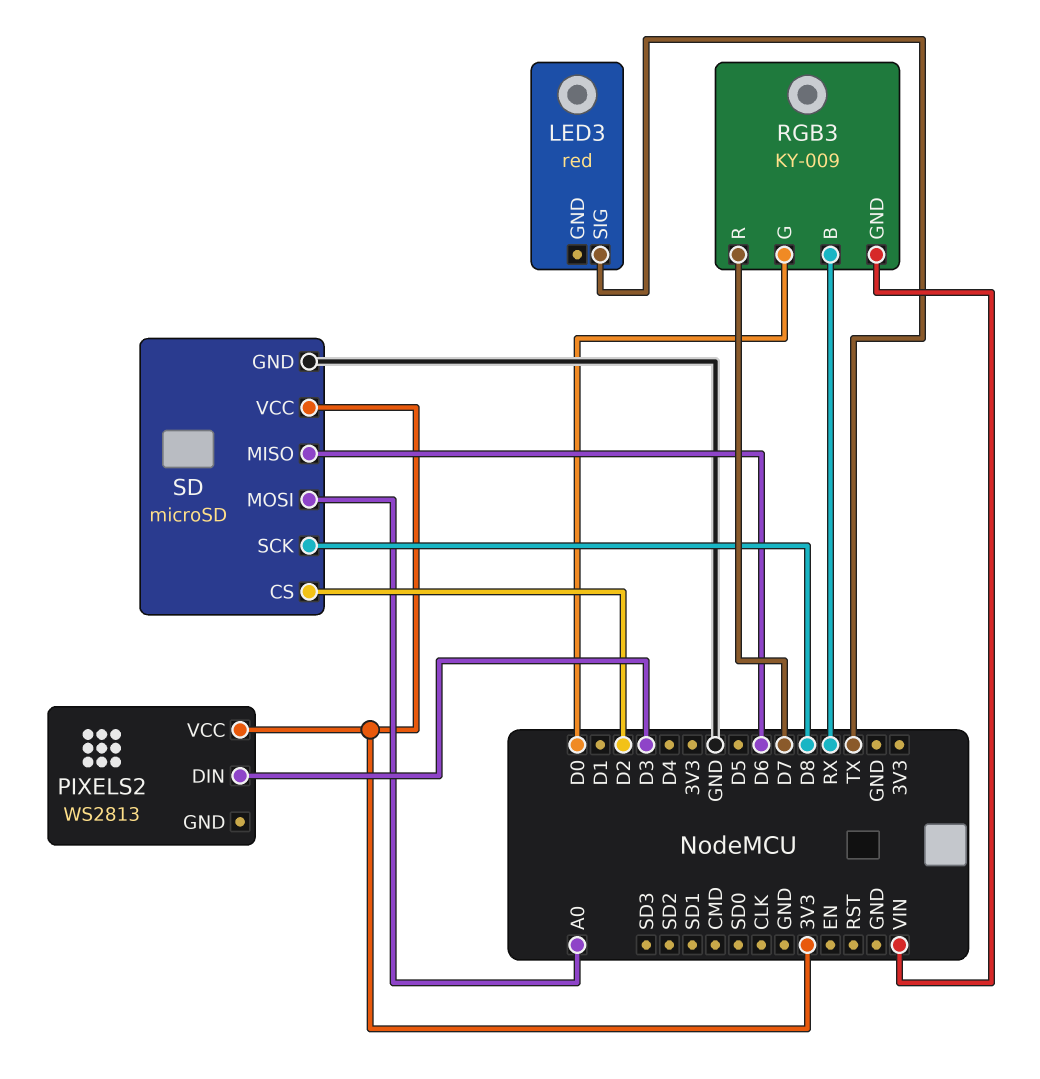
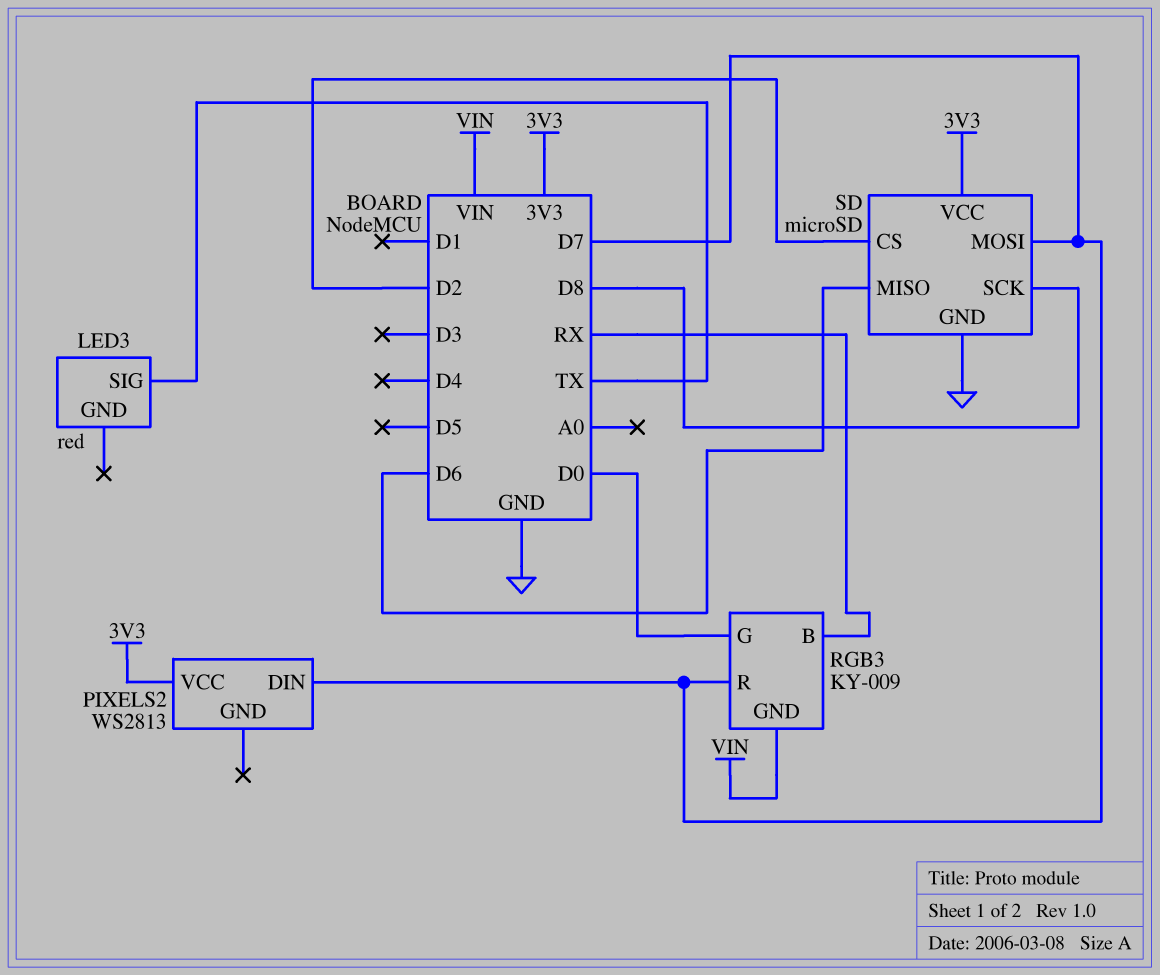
PIXELS2 pin DIN: D3 -> D7
SD pin MOSI: A0 -> D7

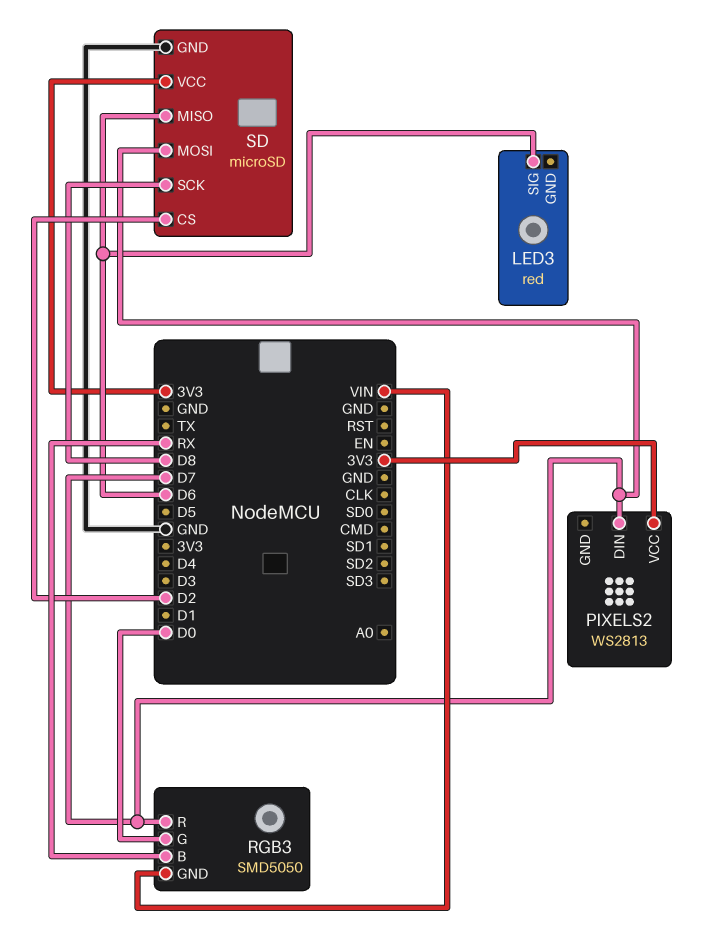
LED3 pin SIG: TX -> D6
RGB3: KY-009 -> SMD5050

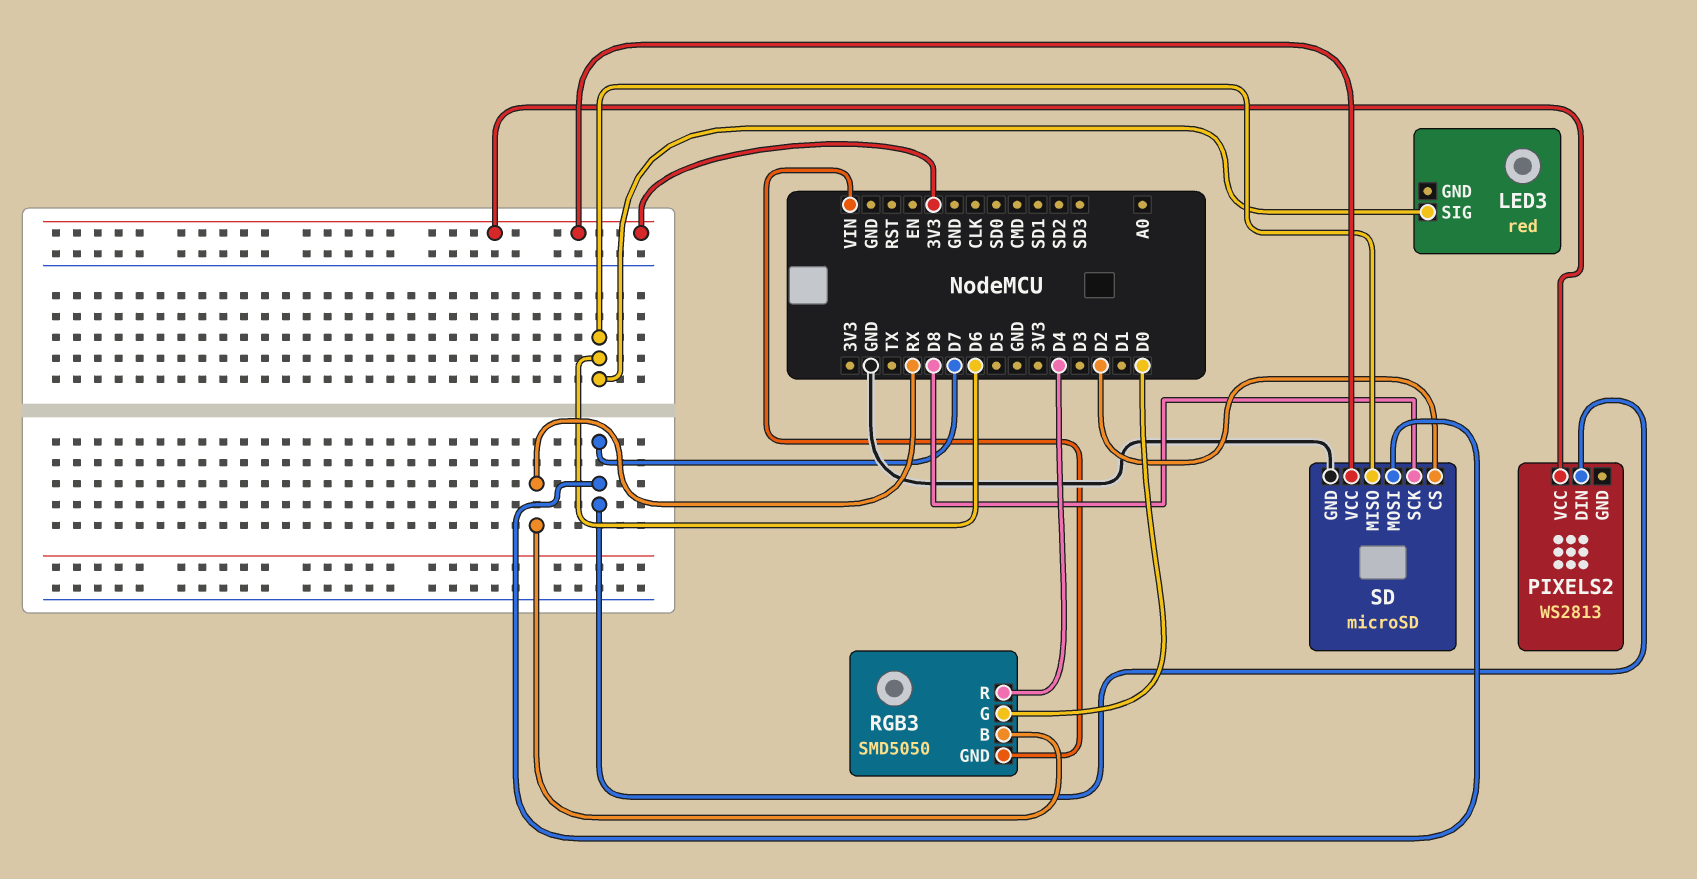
RGB3 pin R: D7 -> D4

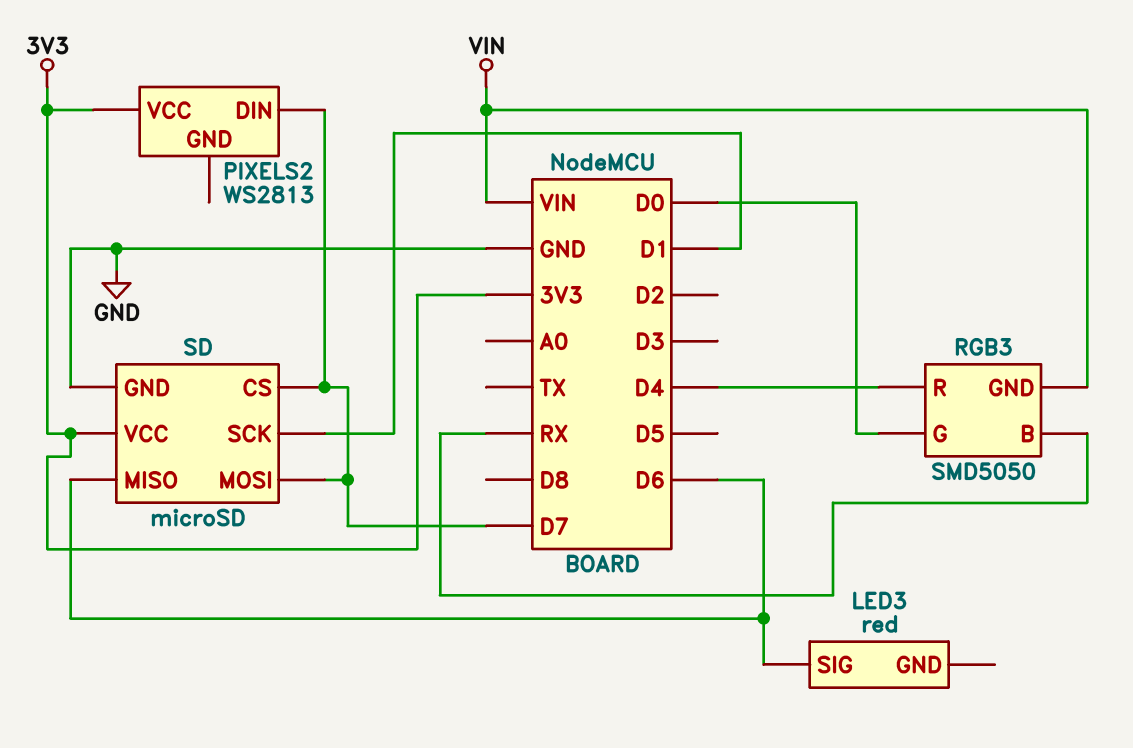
SD pin CS: D2 -> D7
SD pin SCK: D8 -> D1

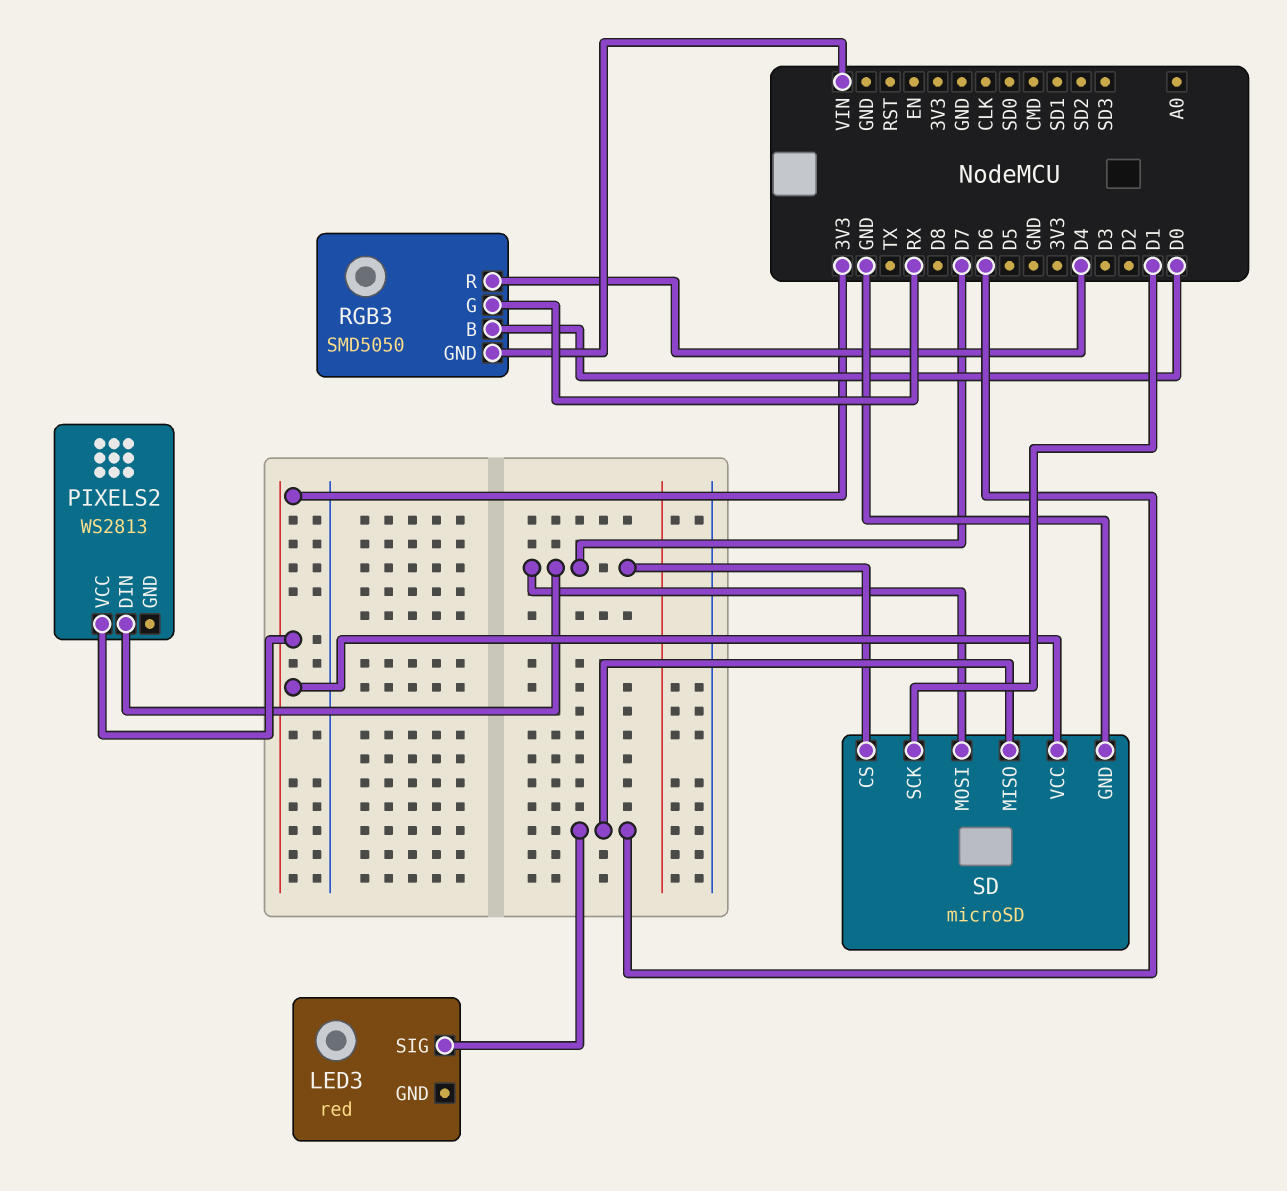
RGB3 pin B: RX -> D0
RGB3 pin G: D0 -> RX

